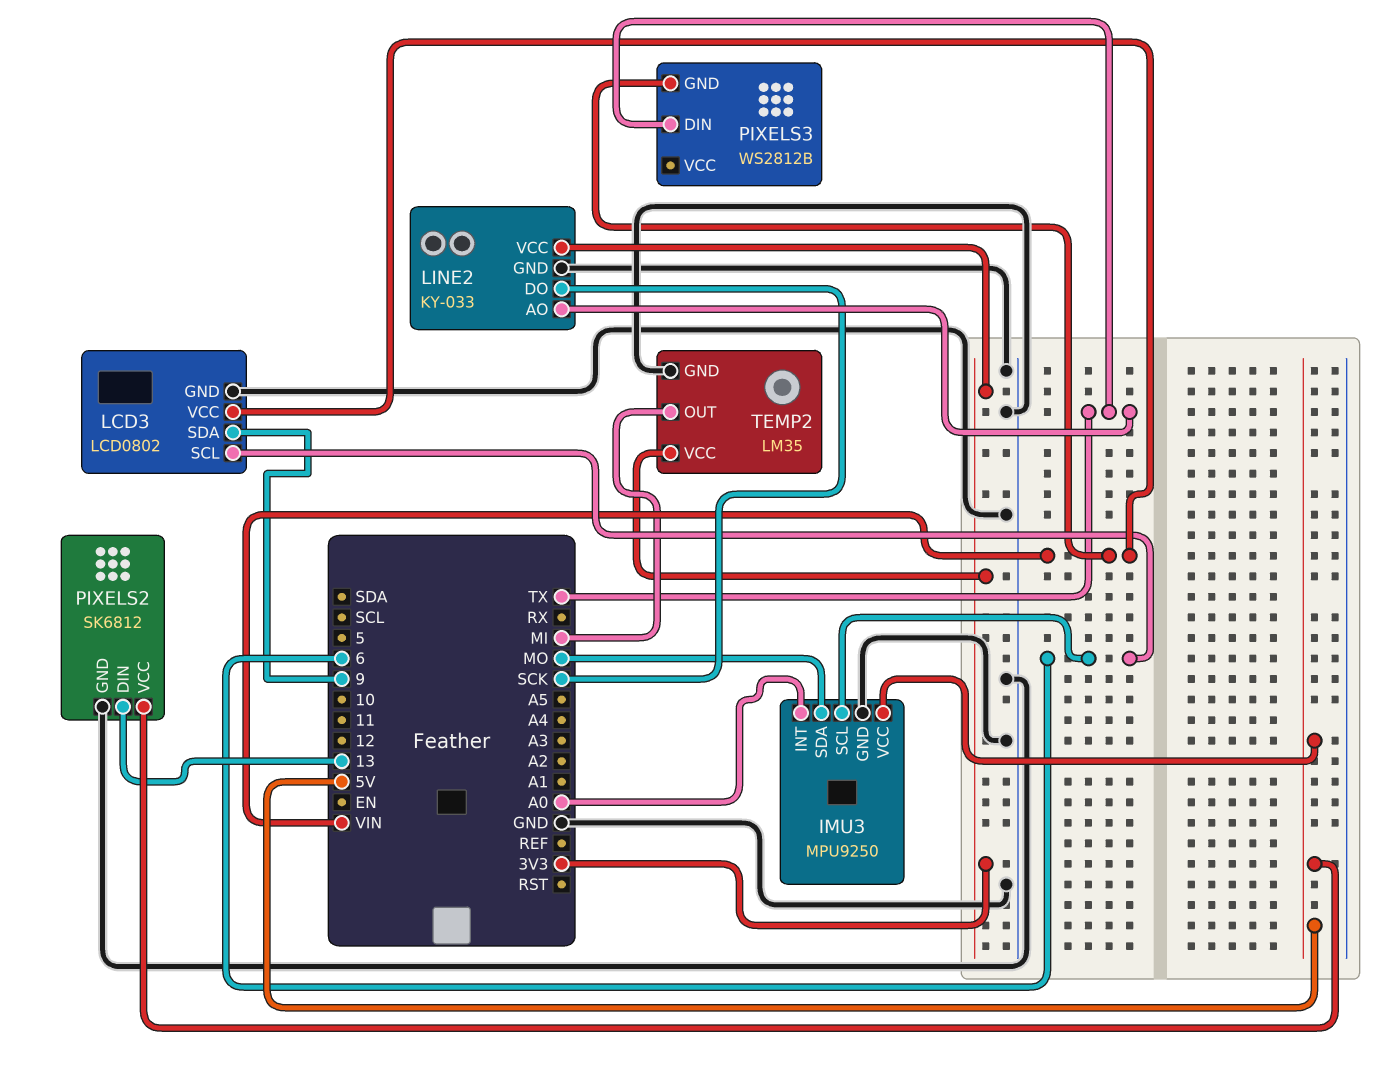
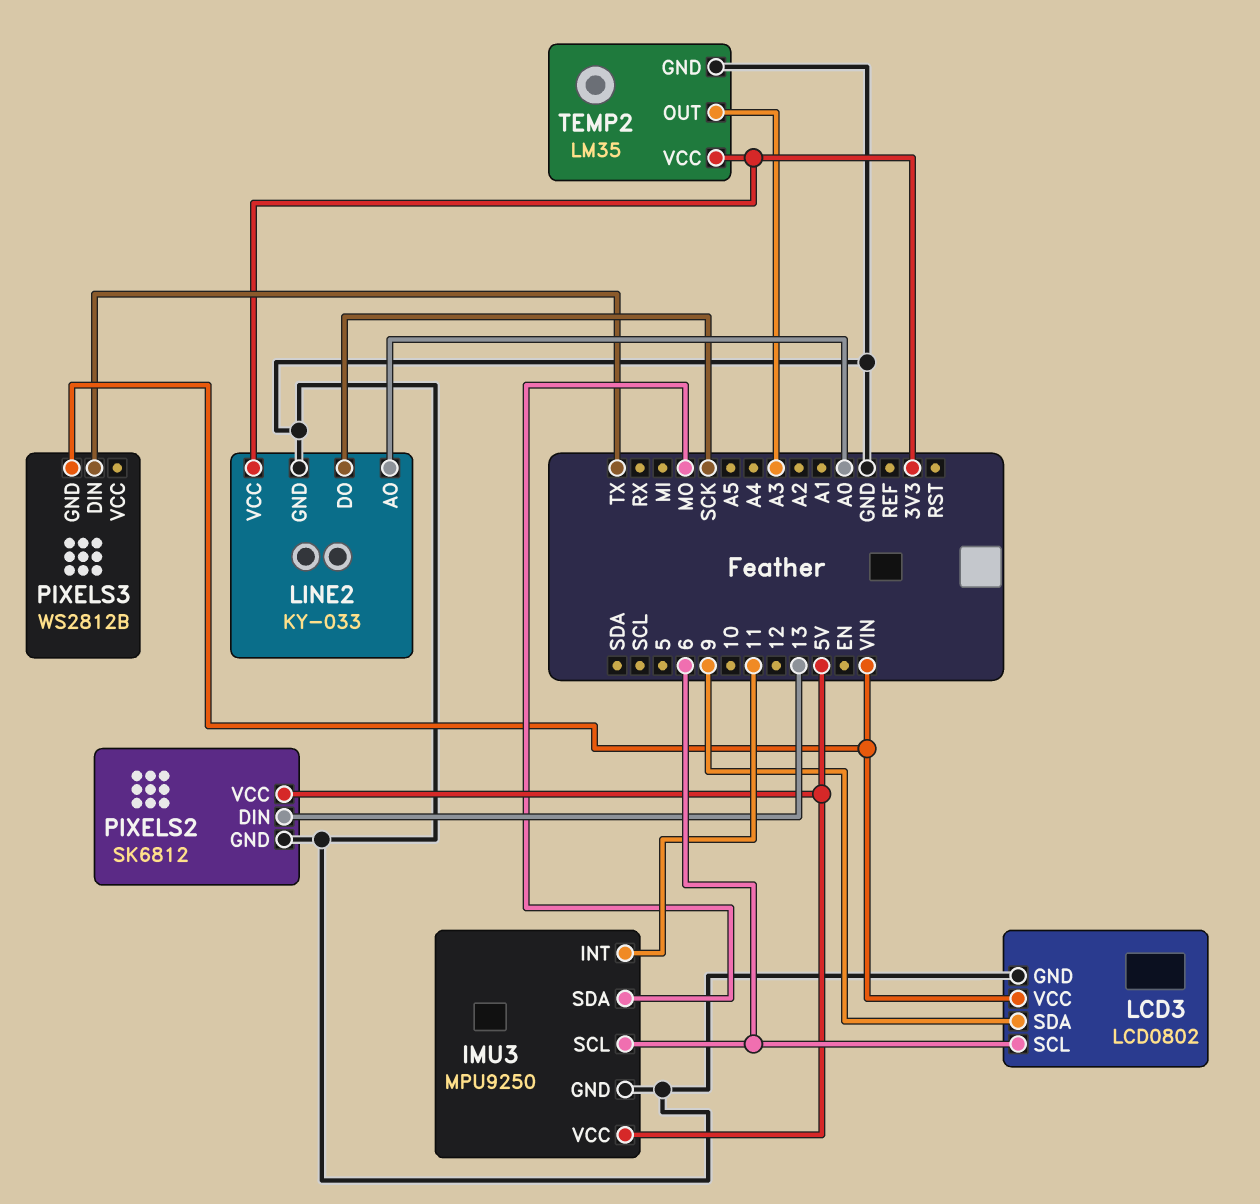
IMU3 pin INT: A0 -> 11
LINE2 pin AO: TX -> A0
TEMP2 pin OUT: MI -> A3

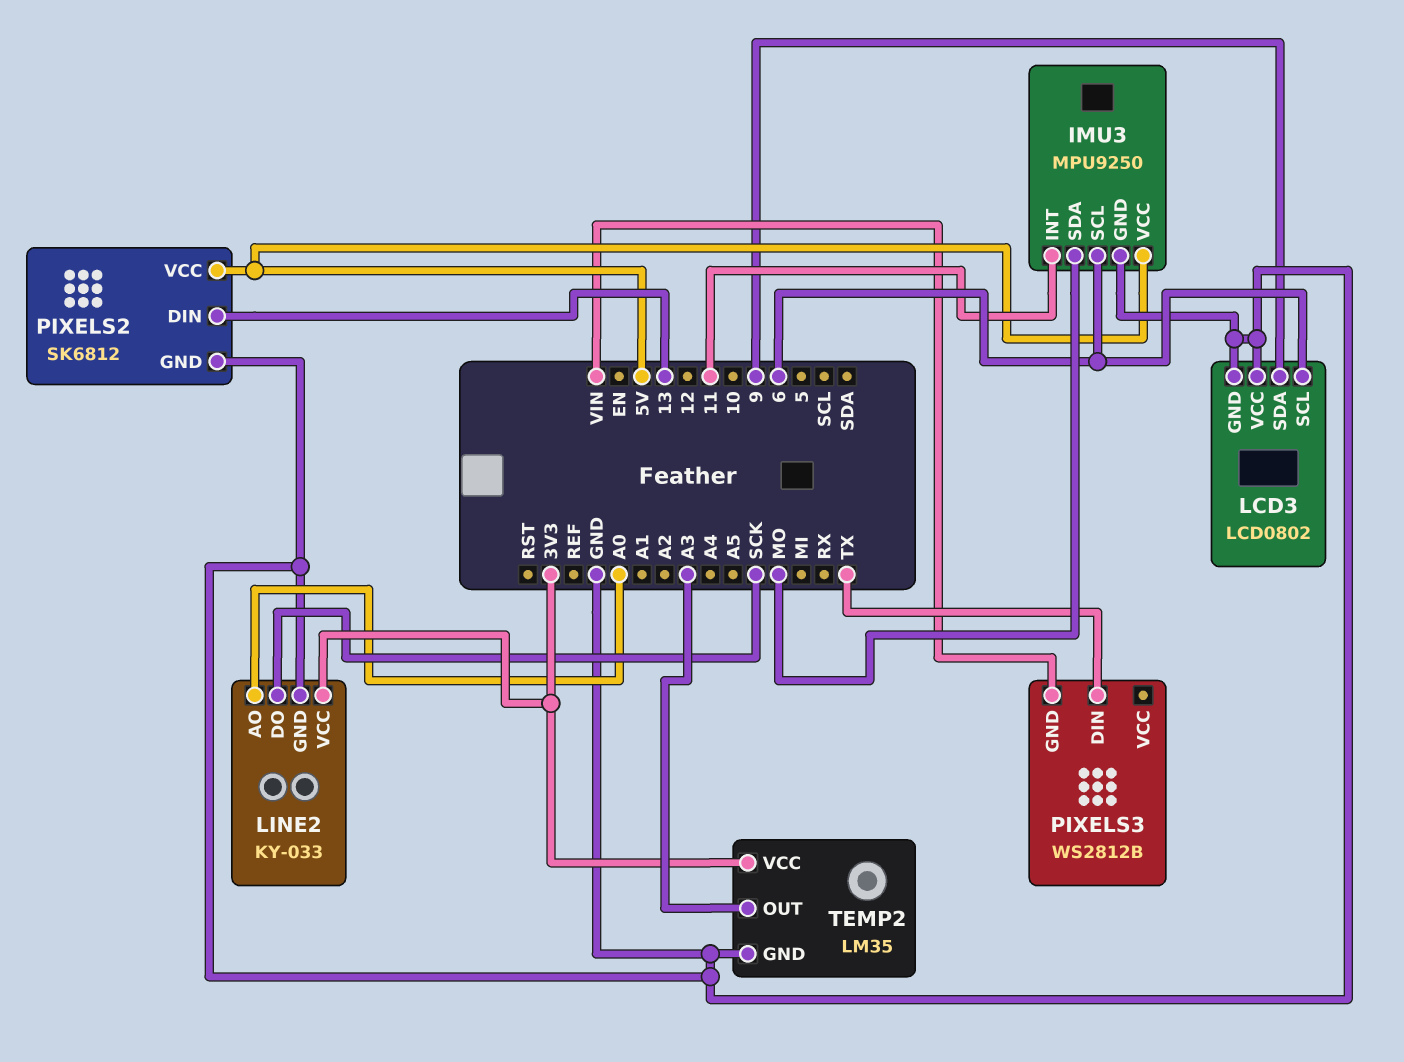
LCD3 pin VCC: VIN -> GND

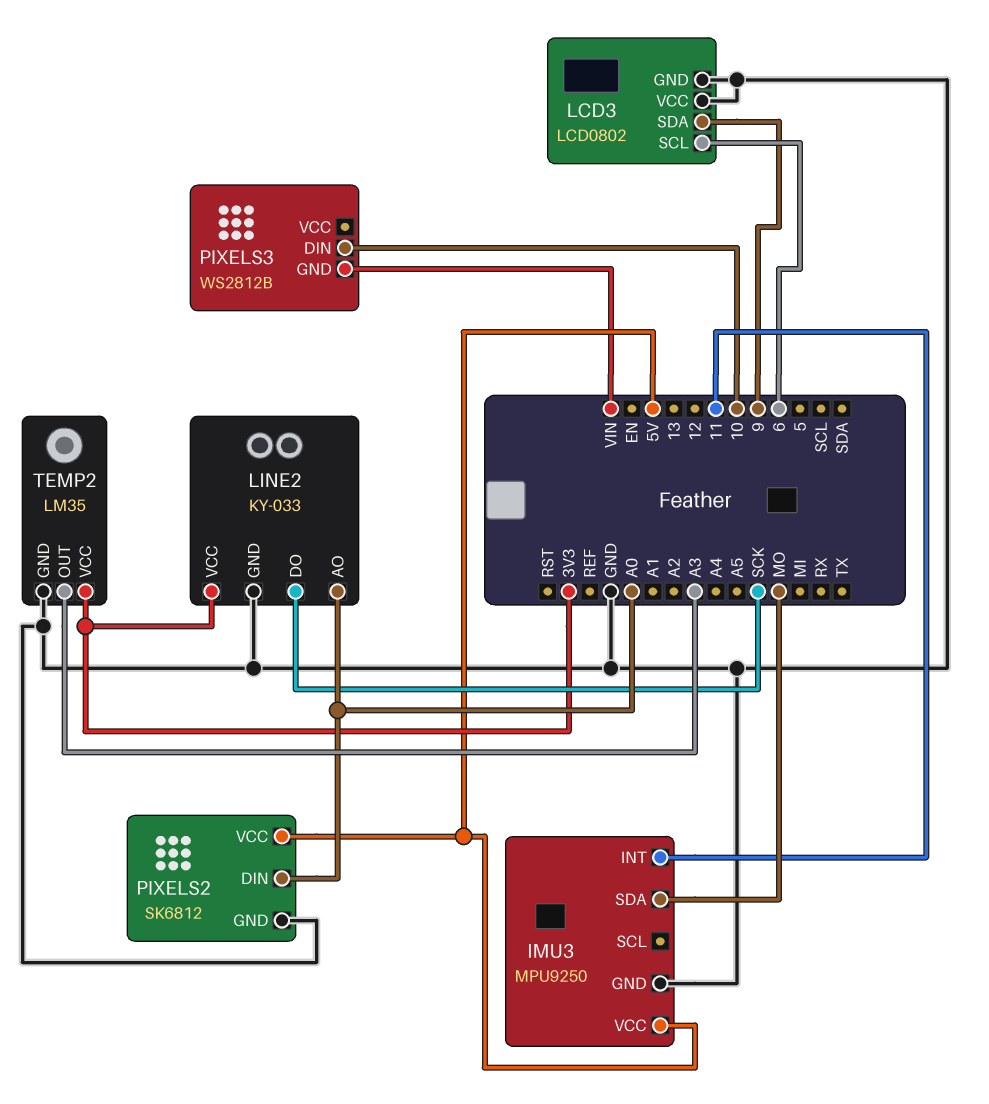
IMU3 pin SCL: 6 -> none
PIXELS2 pin DIN: 13 -> A0
PIXELS3 pin DIN: TX -> 10

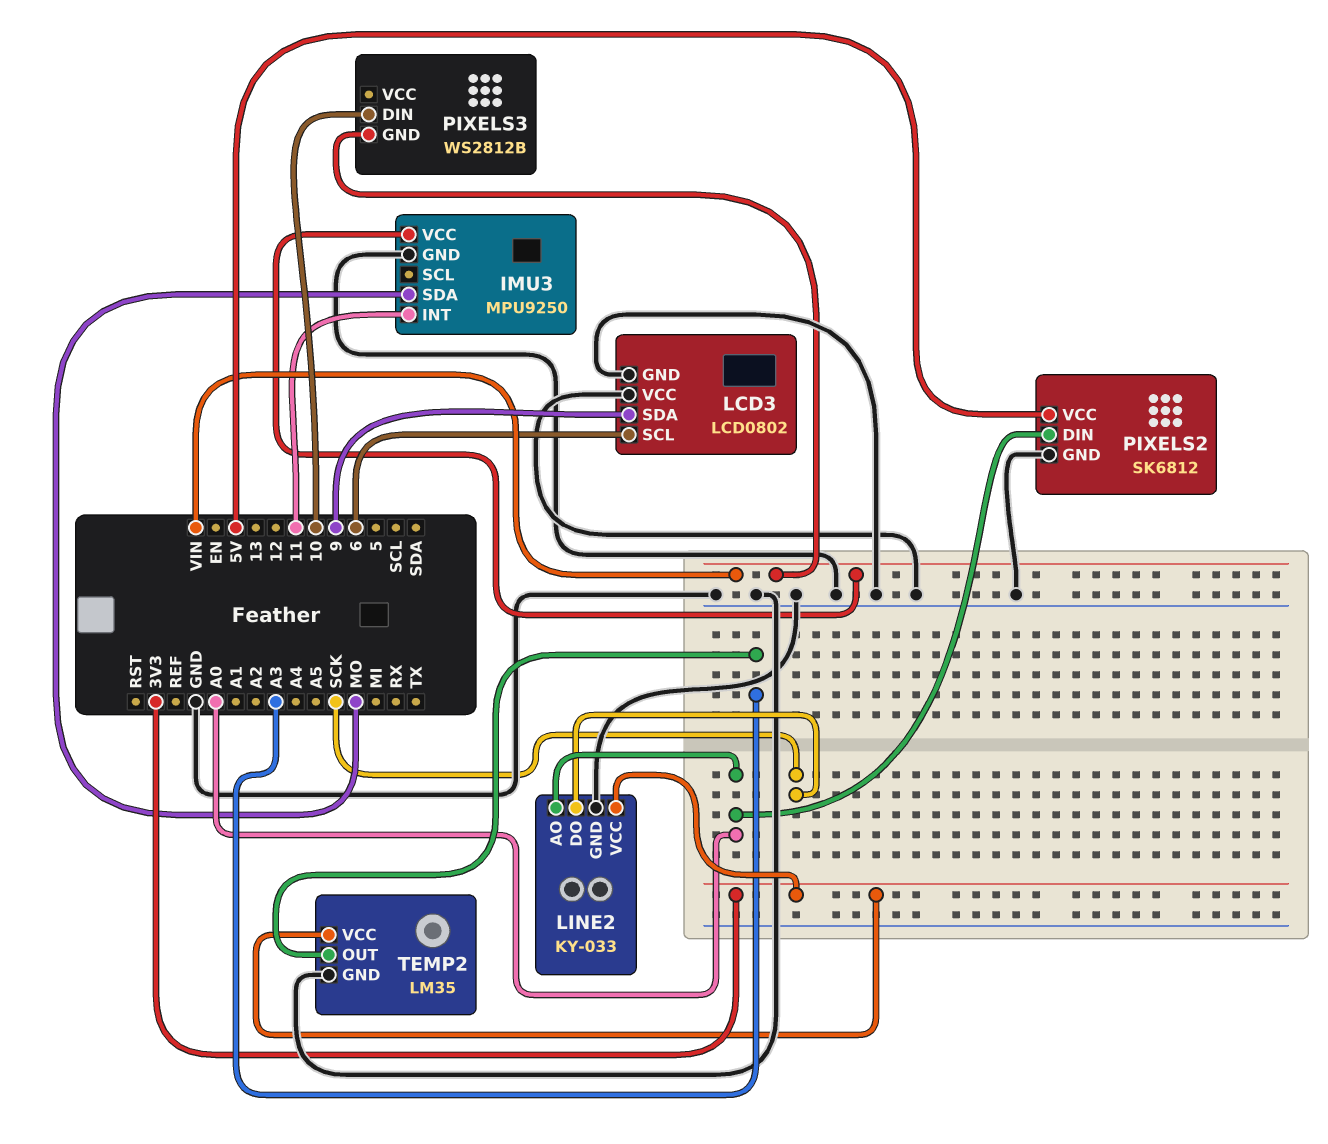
IMU3 pin VCC: 5V -> VIN

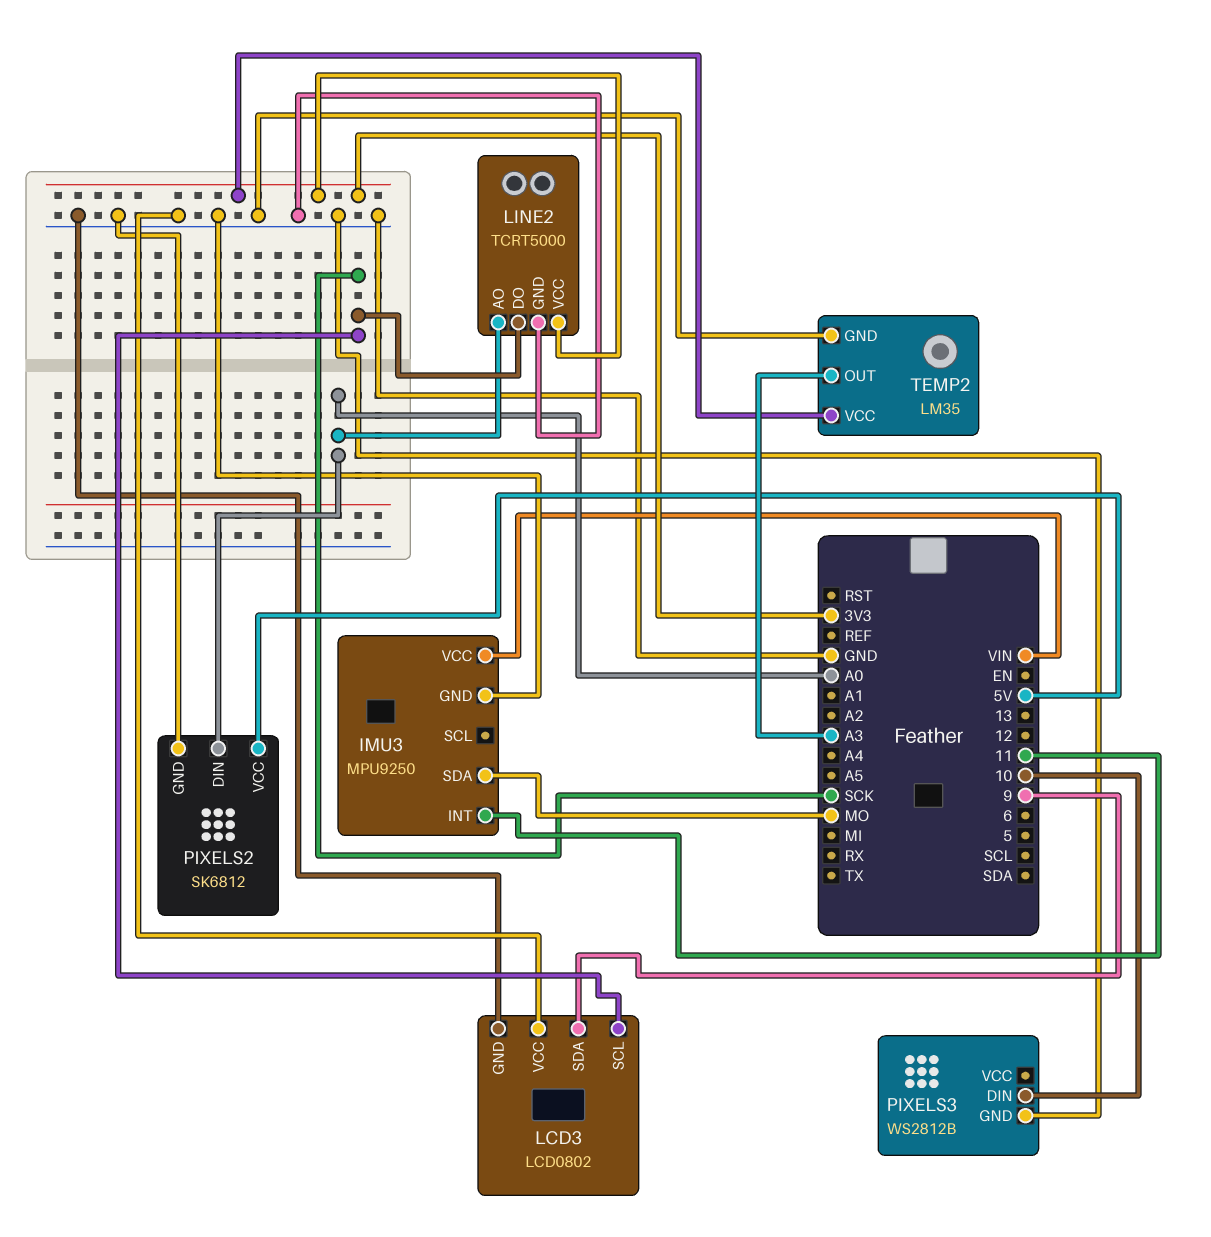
LCD3 pin SCL: 6 -> SCK
LINE2: KY-033 -> TCRT5000
PIXELS3 pin GND: VIN -> GND

